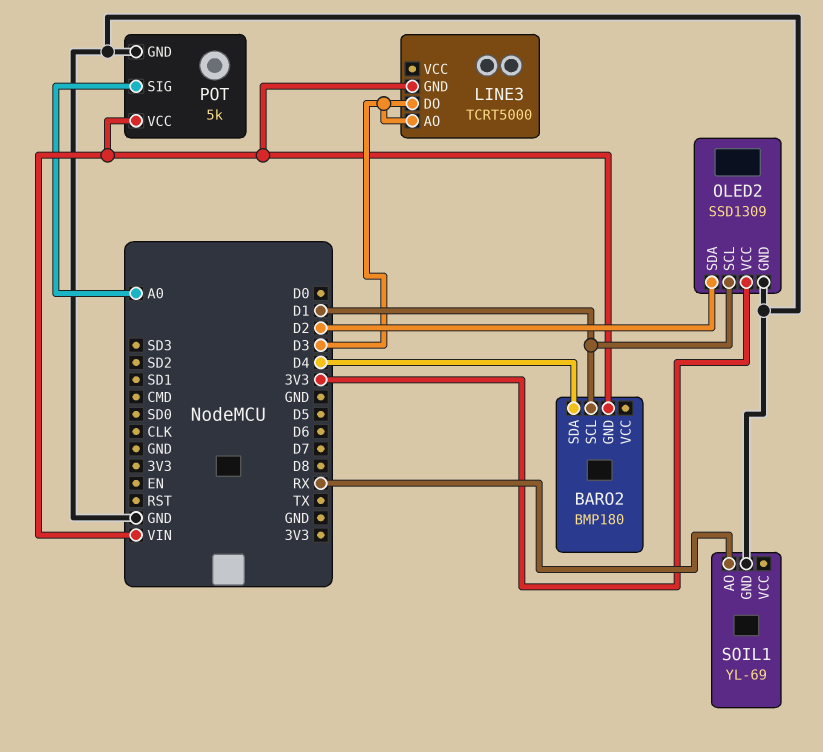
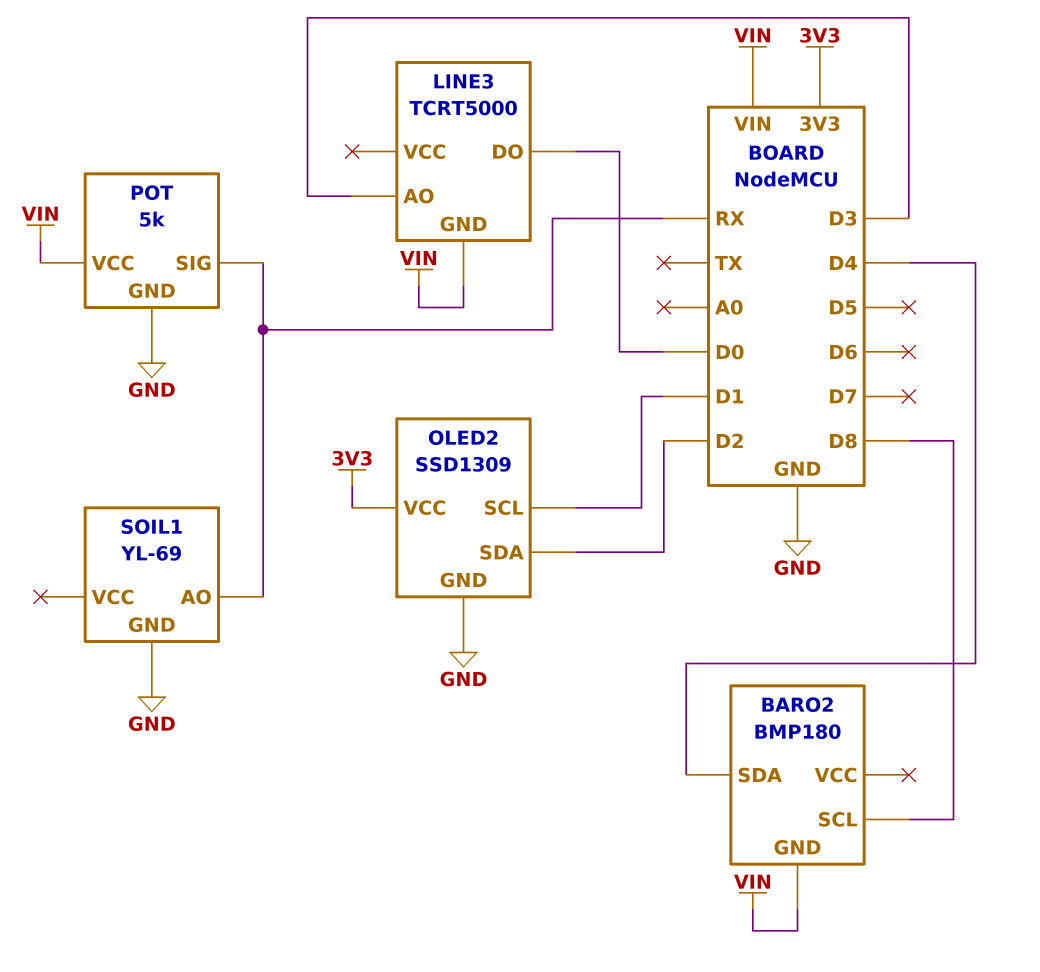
BARO2 pin SCL: D1 -> D8
LINE3 pin DO: D3 -> D0
POT pin SIG: A0 -> RX

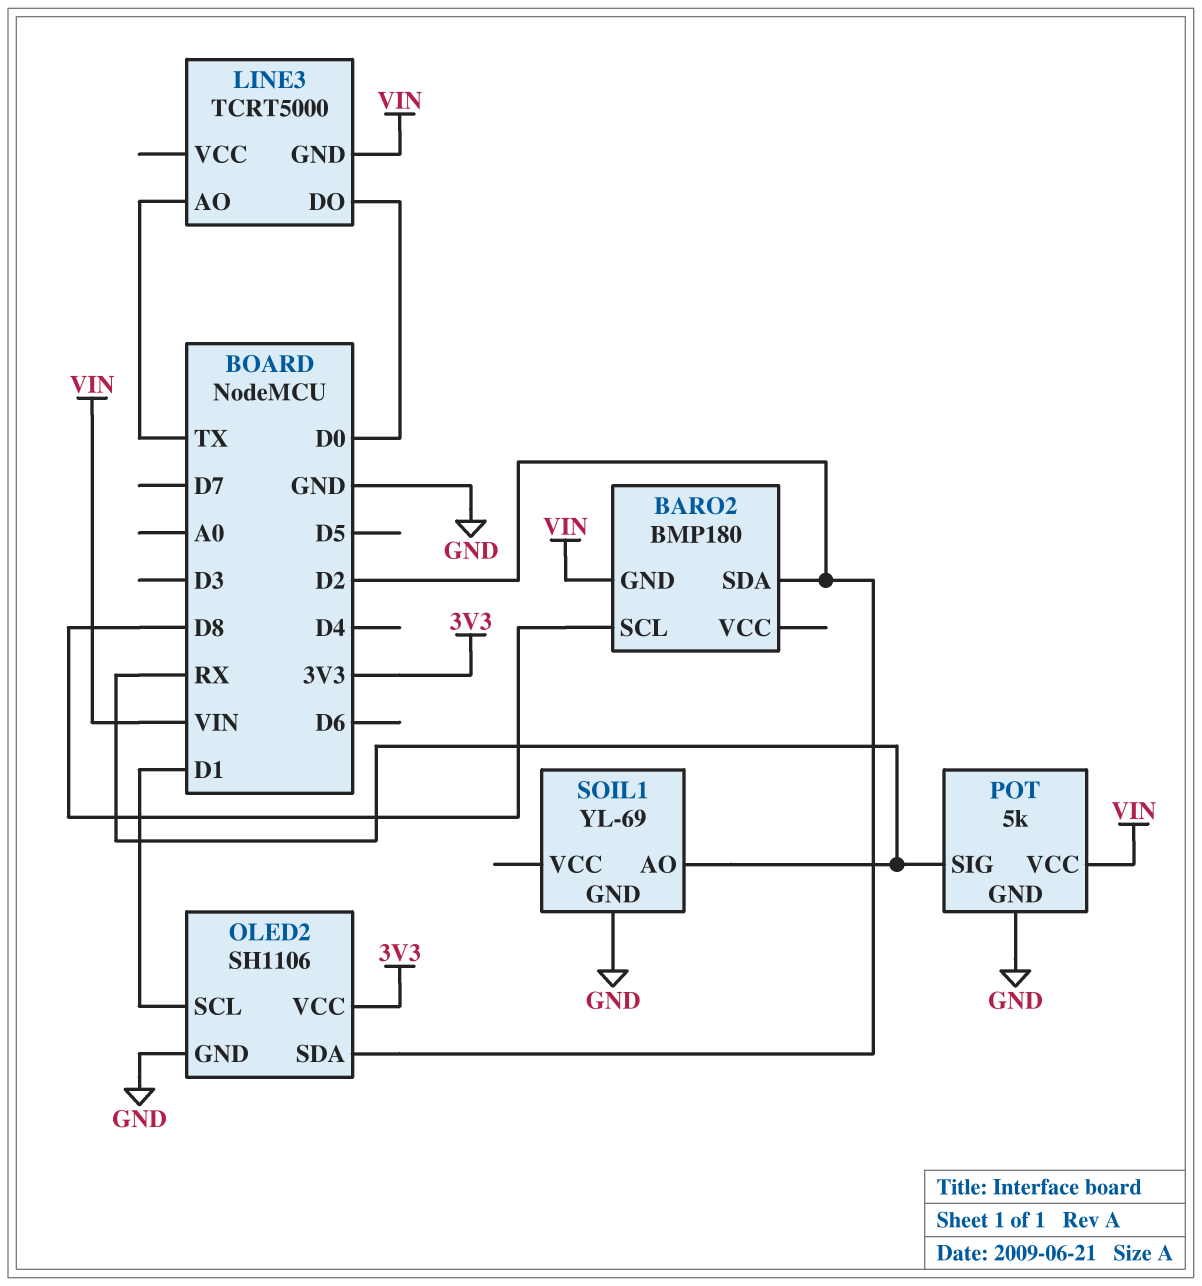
BARO2 pin SDA: D4 -> D2
LINE3 pin AO: D3 -> TX
OLED2: SSD1309 -> SH1106

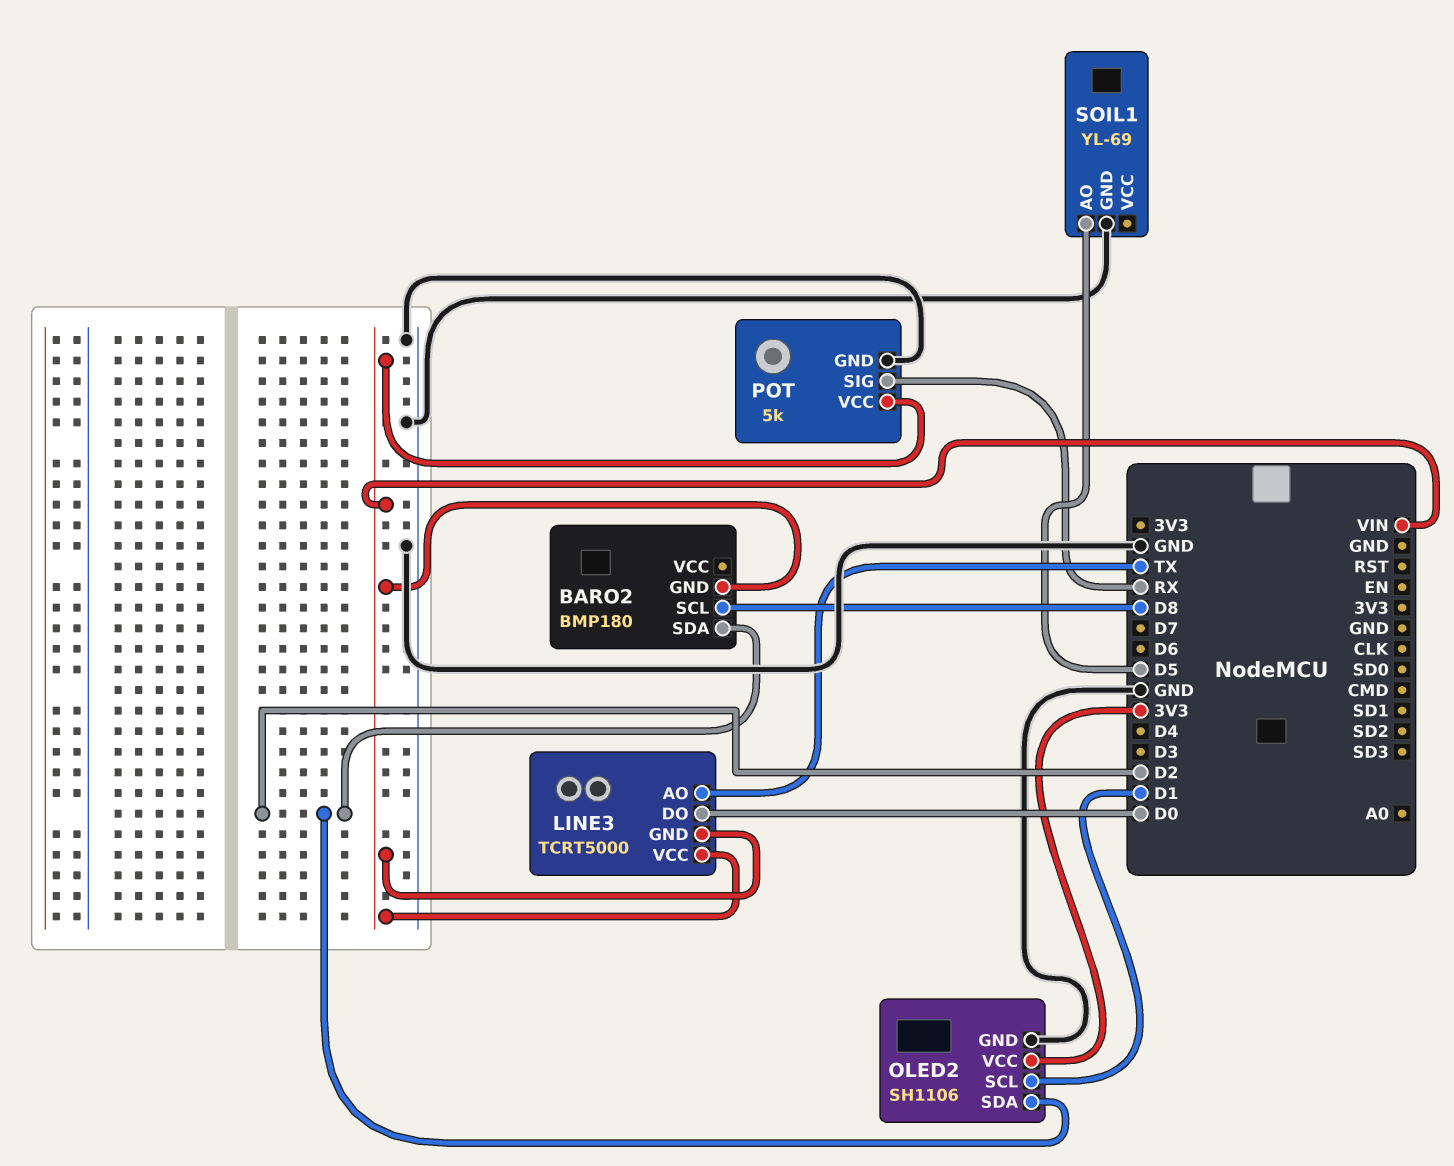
LINE3 pin VCC: none -> VIN
SOIL1 pin AO: RX -> D5

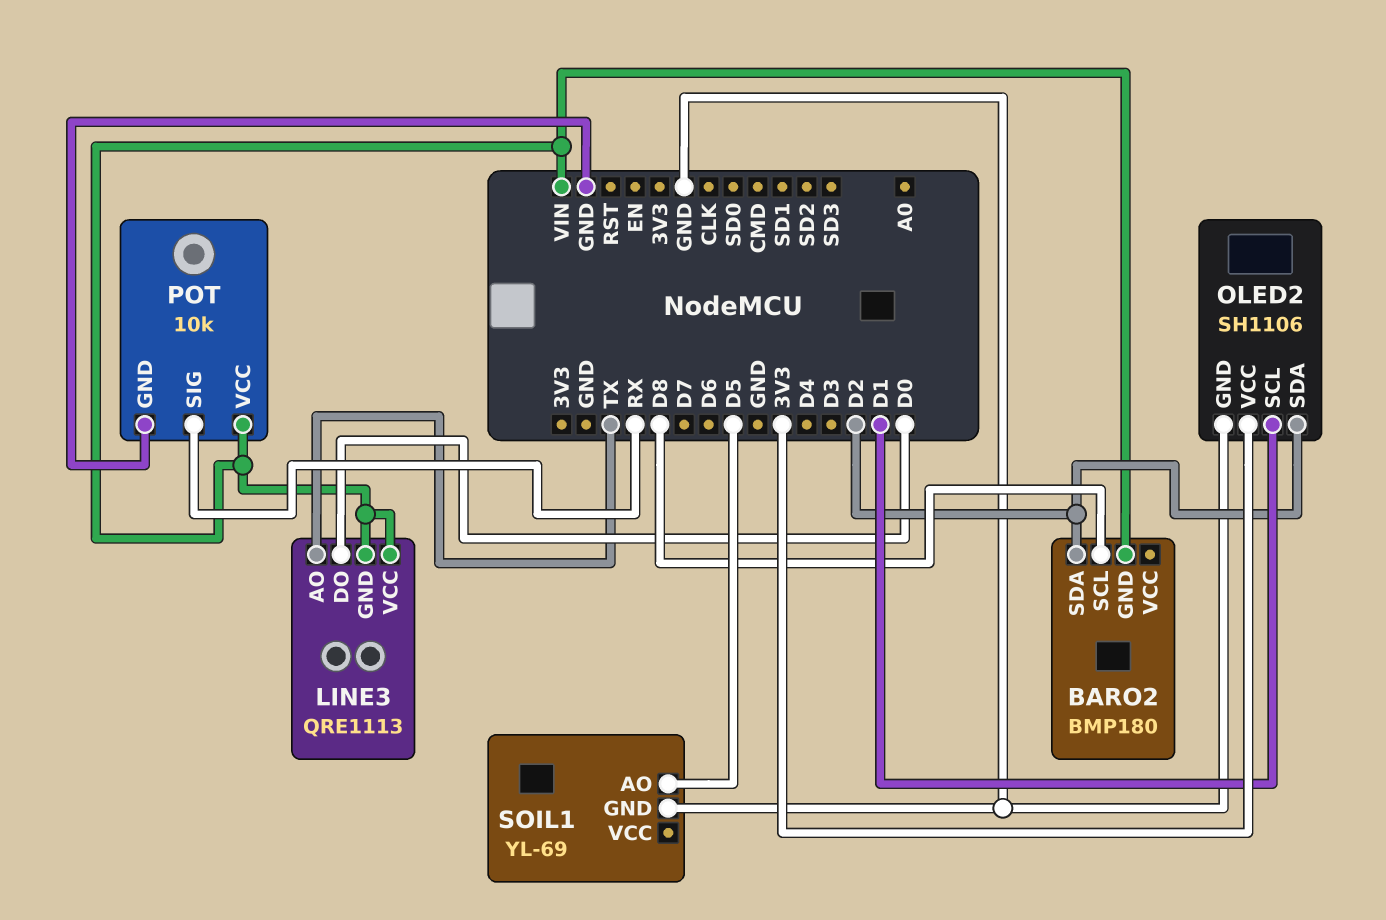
LINE3: TCRT5000 -> QRE1113
POT: 5k -> 10k

